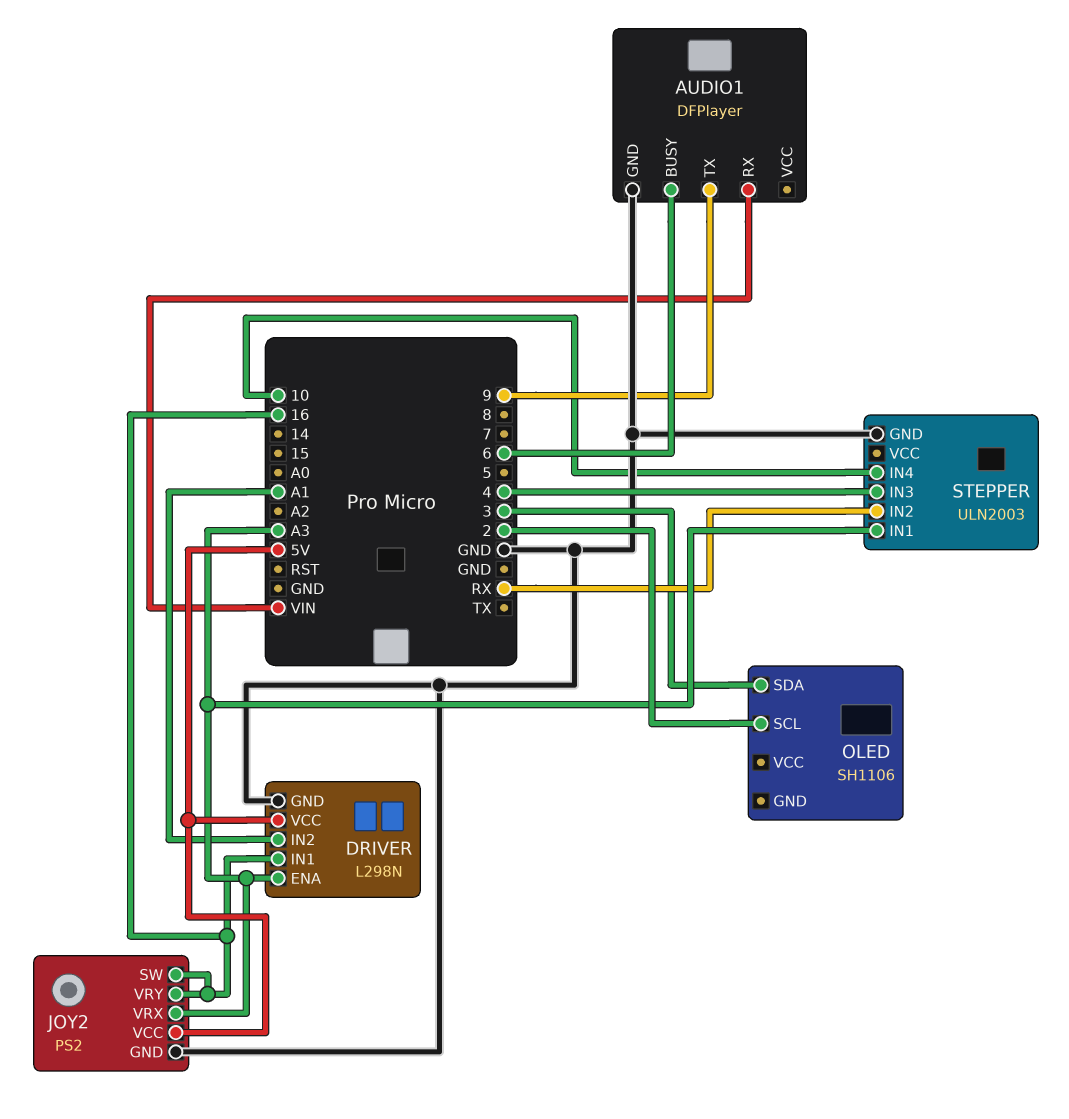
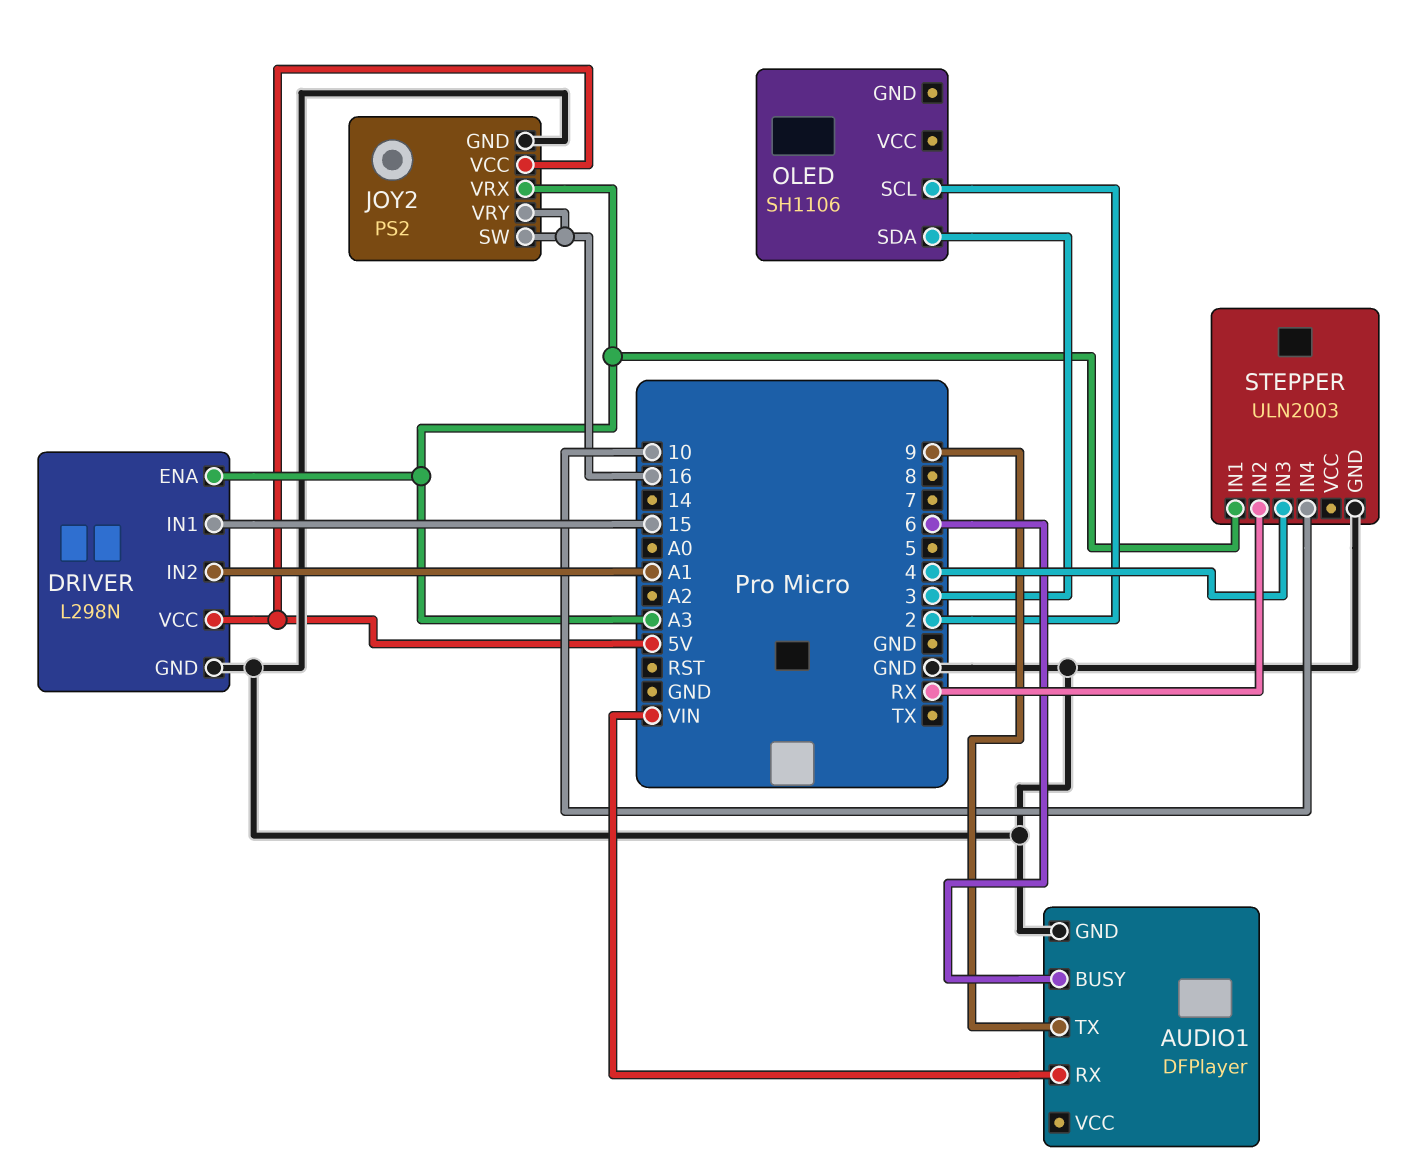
DRIVER pin IN1: 16 -> 15

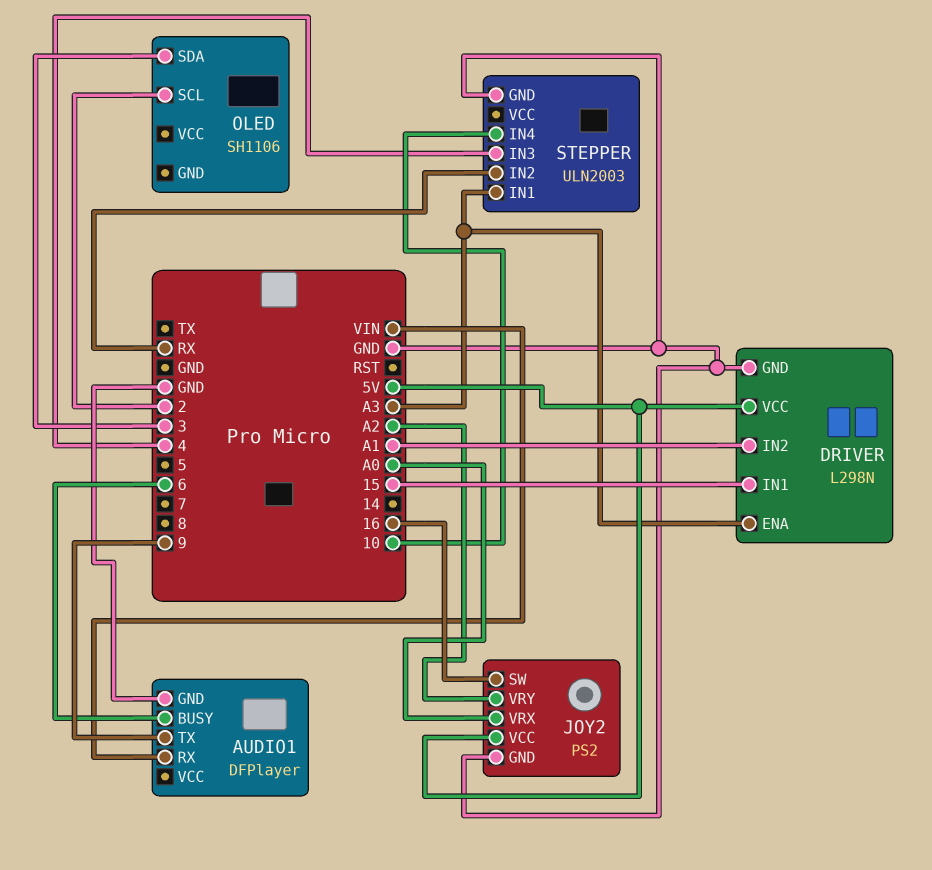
JOY2 pin VRX: A3 -> A0
JOY2 pin VRY: 16 -> A2

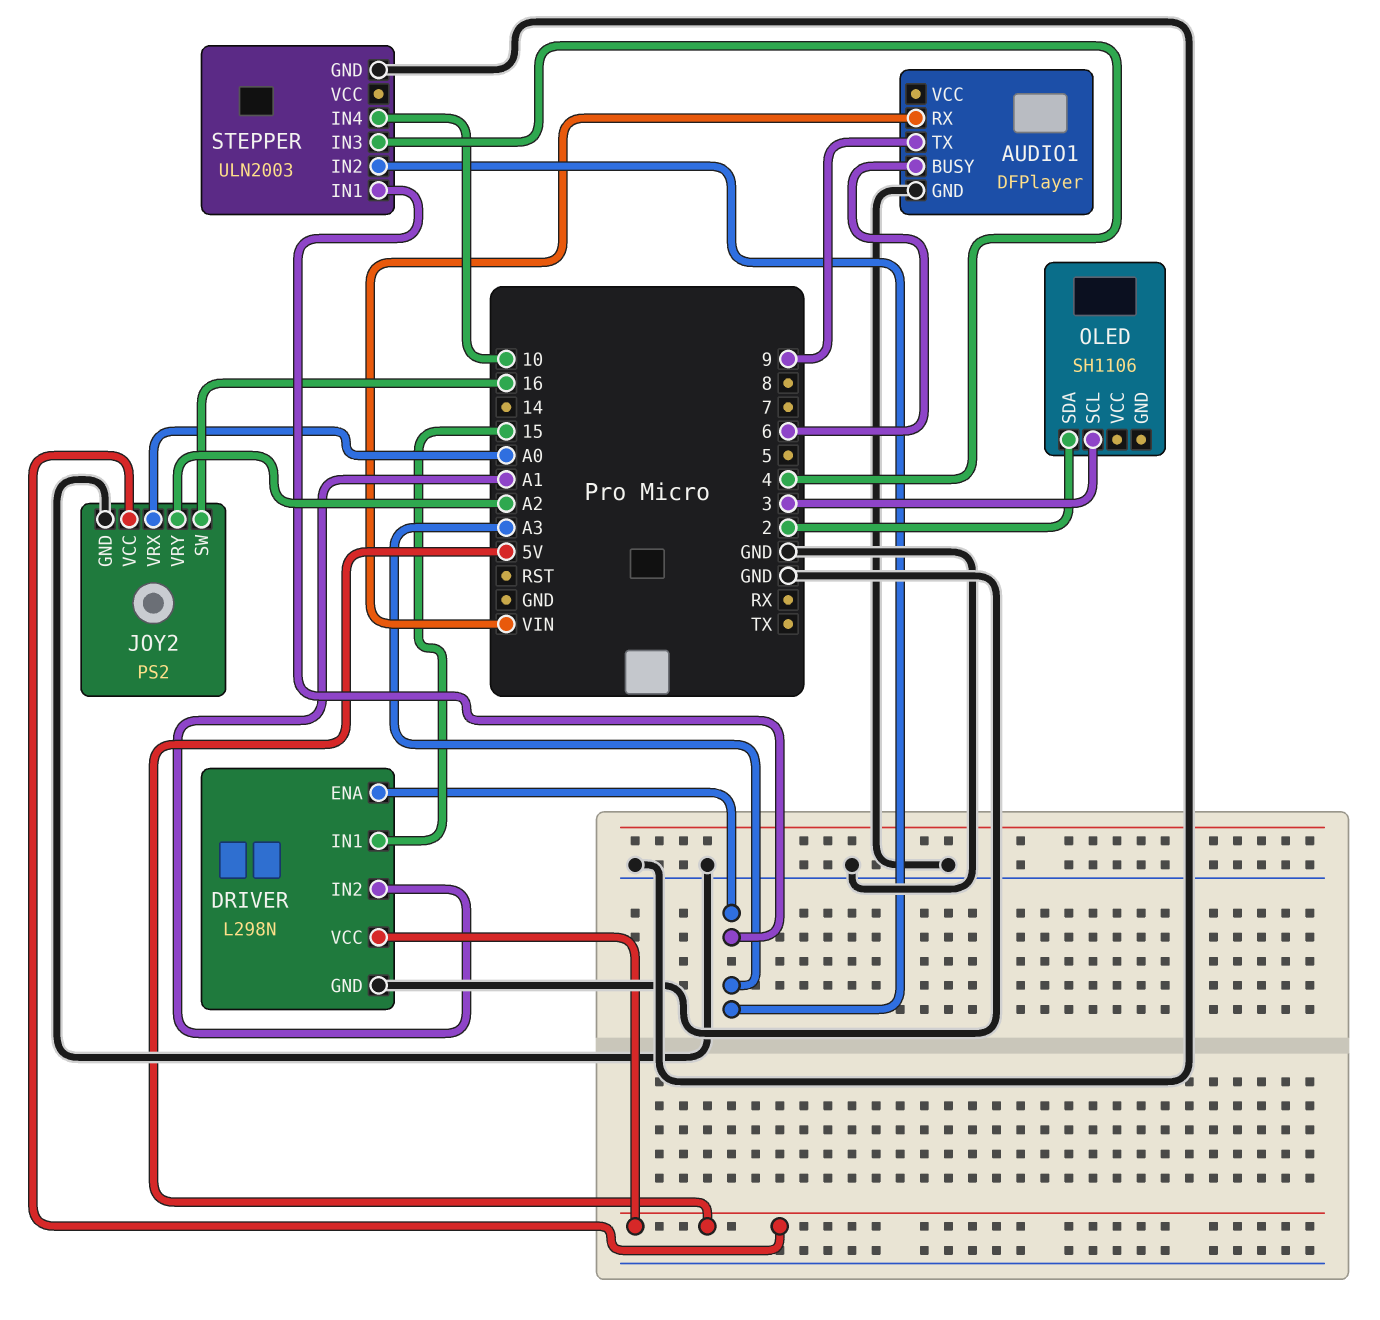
OLED pin SCL: 2 -> 3
OLED pin SDA: 3 -> 2
STEPPER pin IN2: RX -> A3

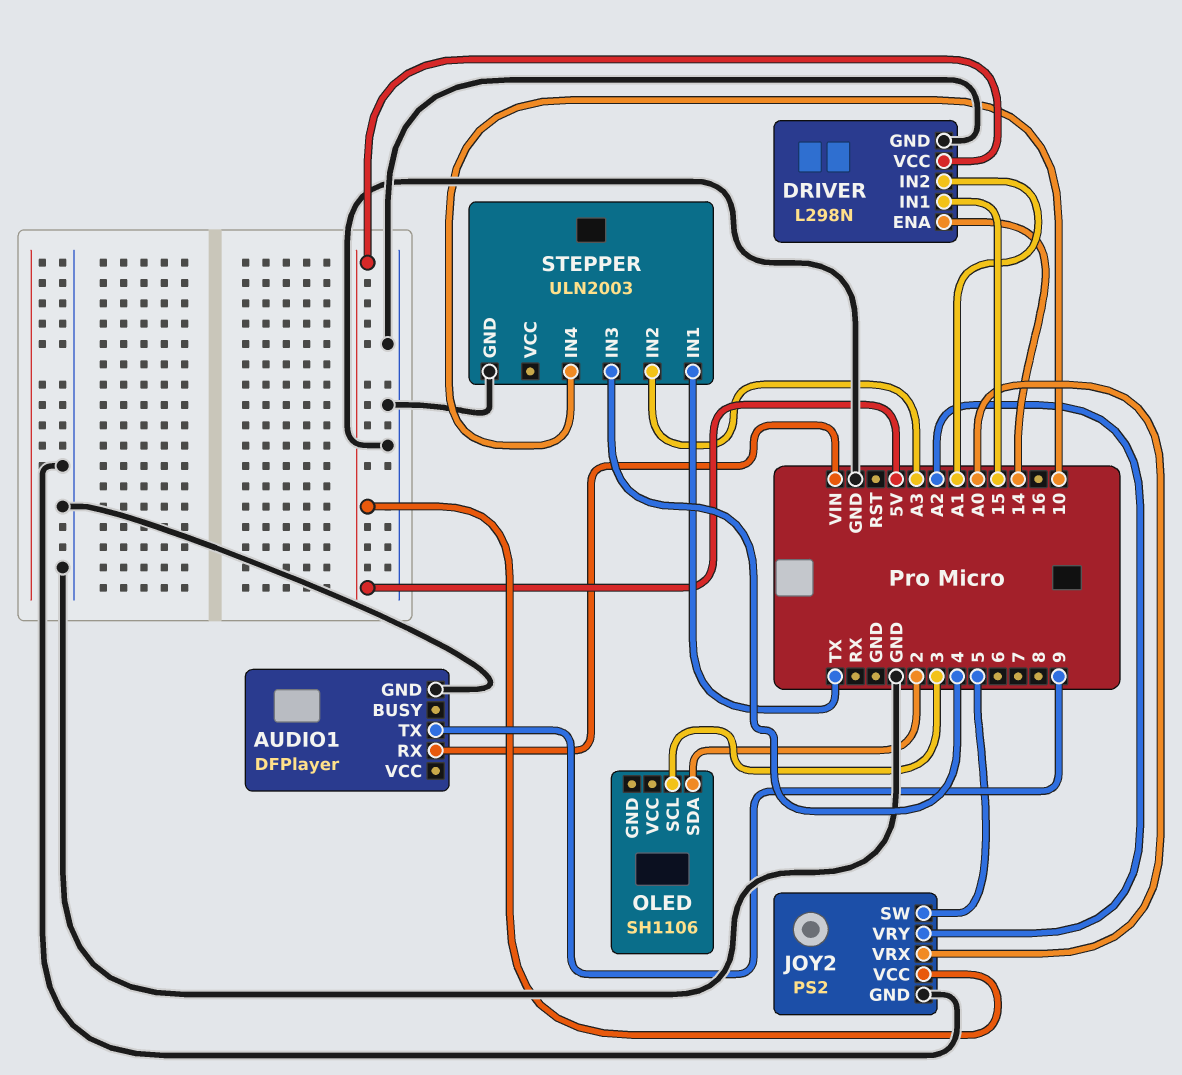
AUDIO1 pin BUSY: 6 -> none
DRIVER pin ENA: A3 -> 14
JOY2 pin SW: 16 -> 5
STEPPER pin IN1: A3 -> TX

